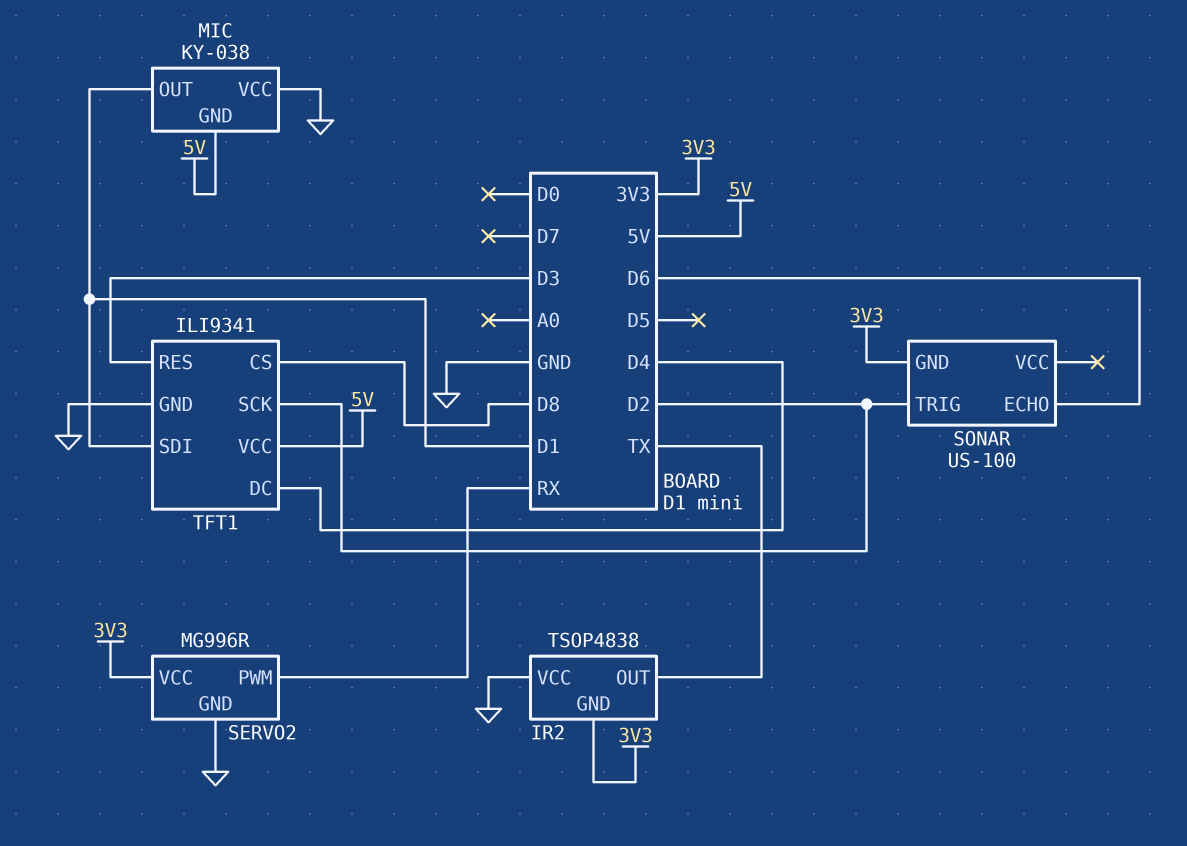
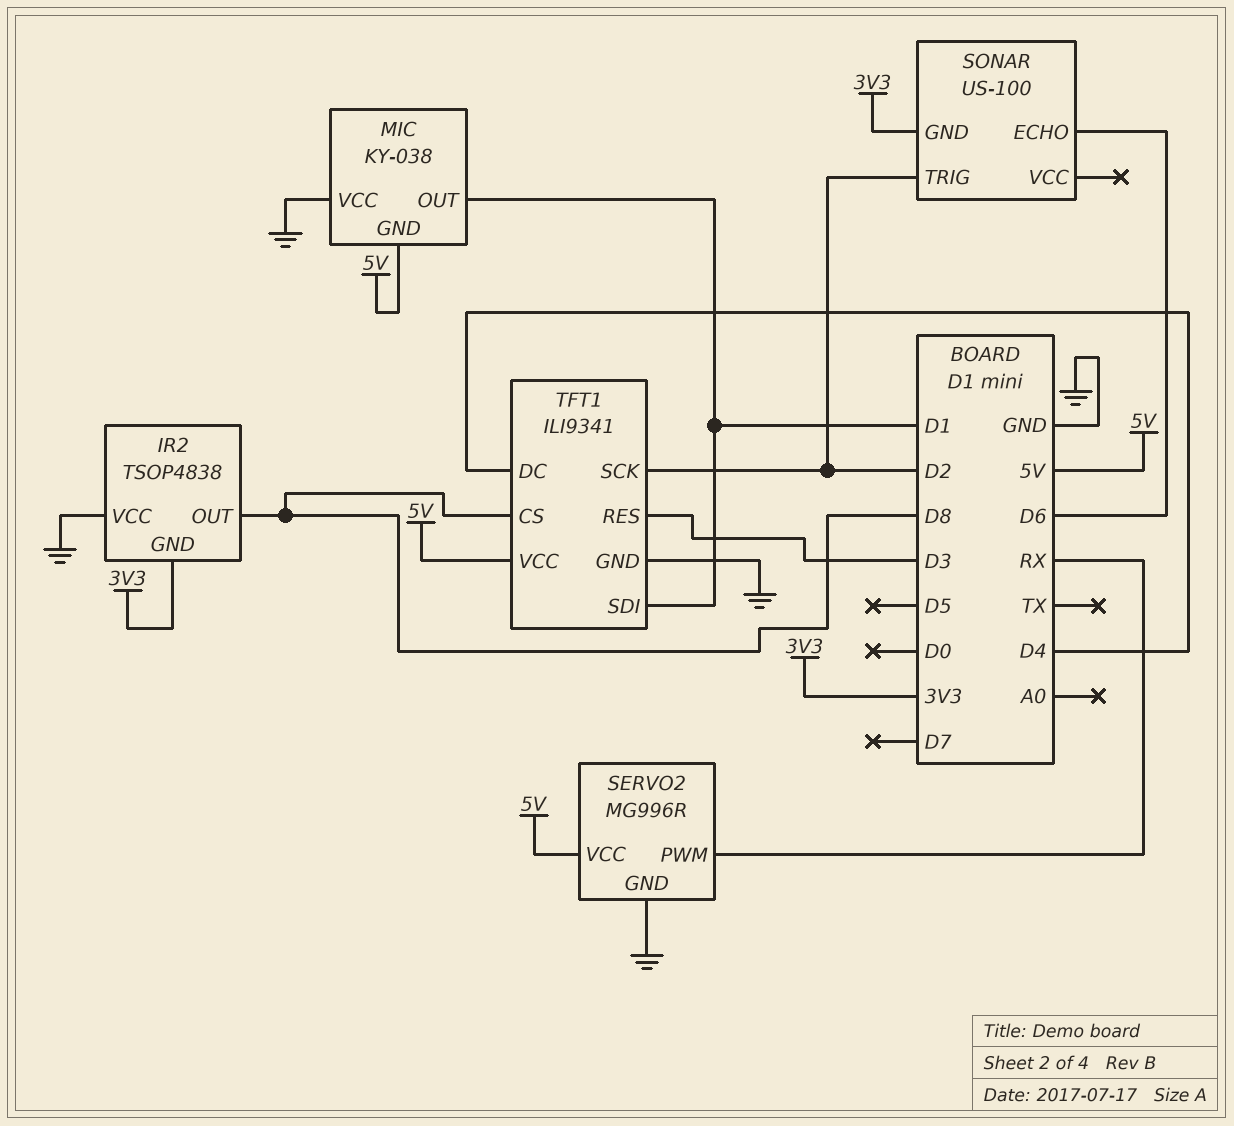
IR2 pin OUT: TX -> D8
SERVO2 pin VCC: 3V3 -> 5V

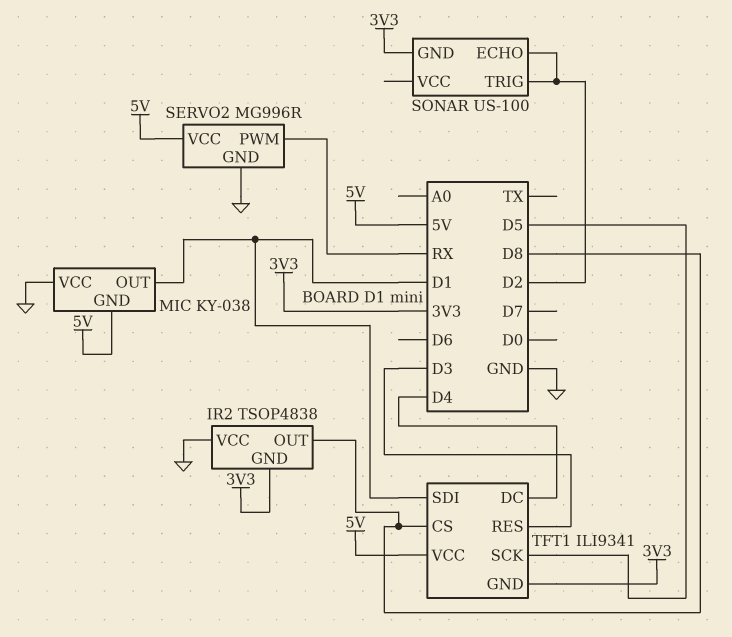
SONAR pin ECHO: D6 -> D2
TFT1 pin GND: GND -> 3V3
TFT1 pin SCK: D2 -> D5

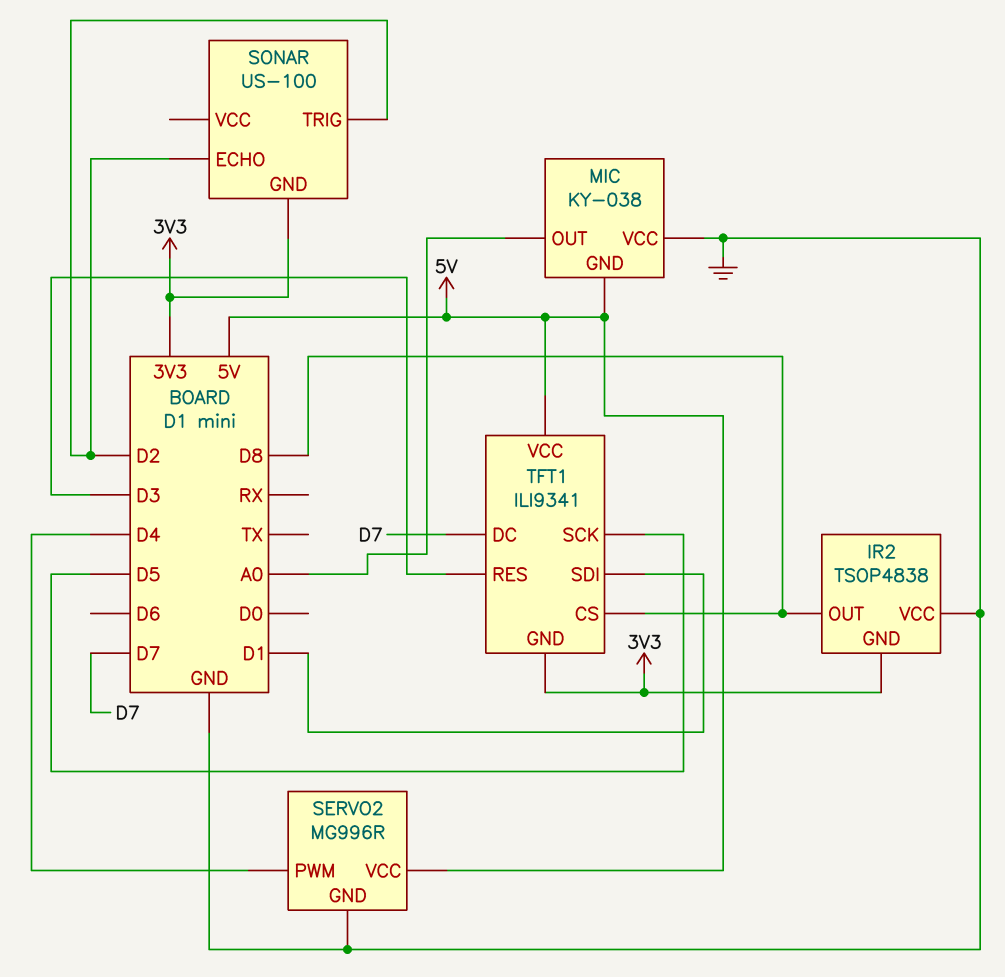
MIC pin OUT: D1 -> A0
SERVO2 pin PWM: RX -> D4
TFT1 pin DC: D4 -> D7

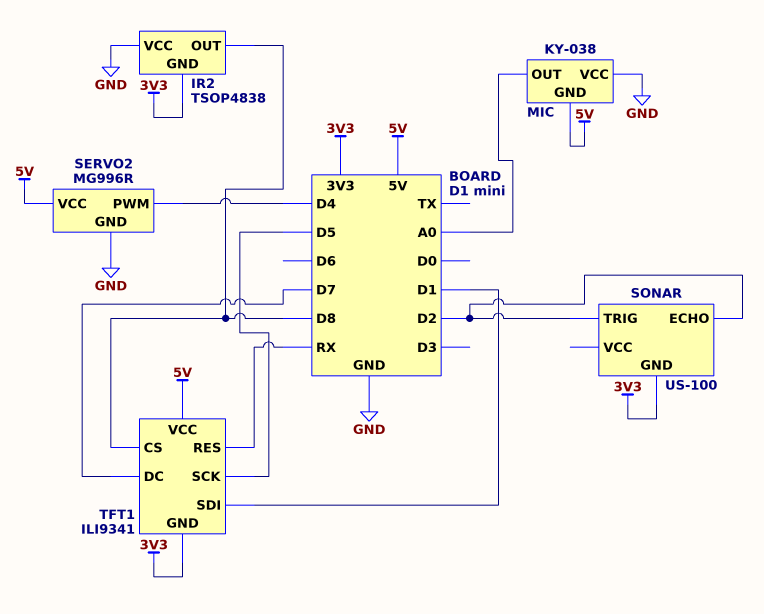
TFT1 pin RES: D3 -> RX

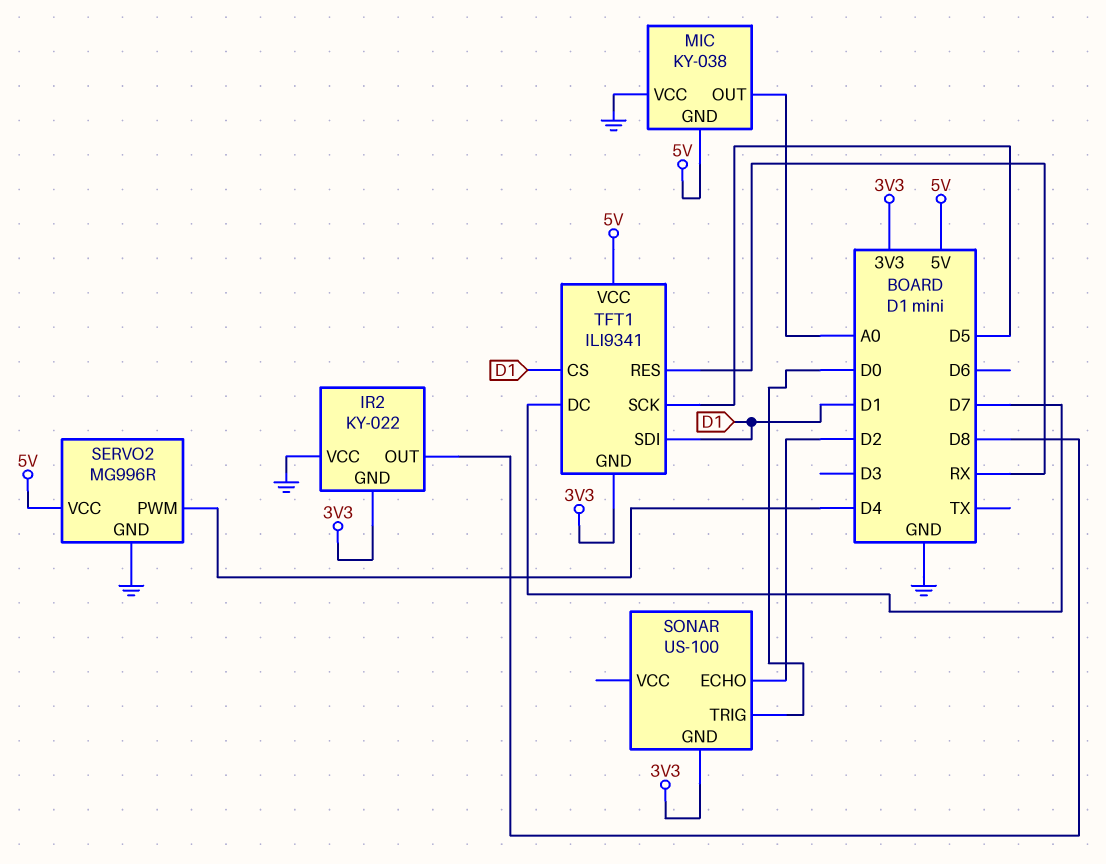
IR2: TSOP4838 -> KY-022
SONAR pin TRIG: D2 -> D0
TFT1 pin CS: D8 -> D1

